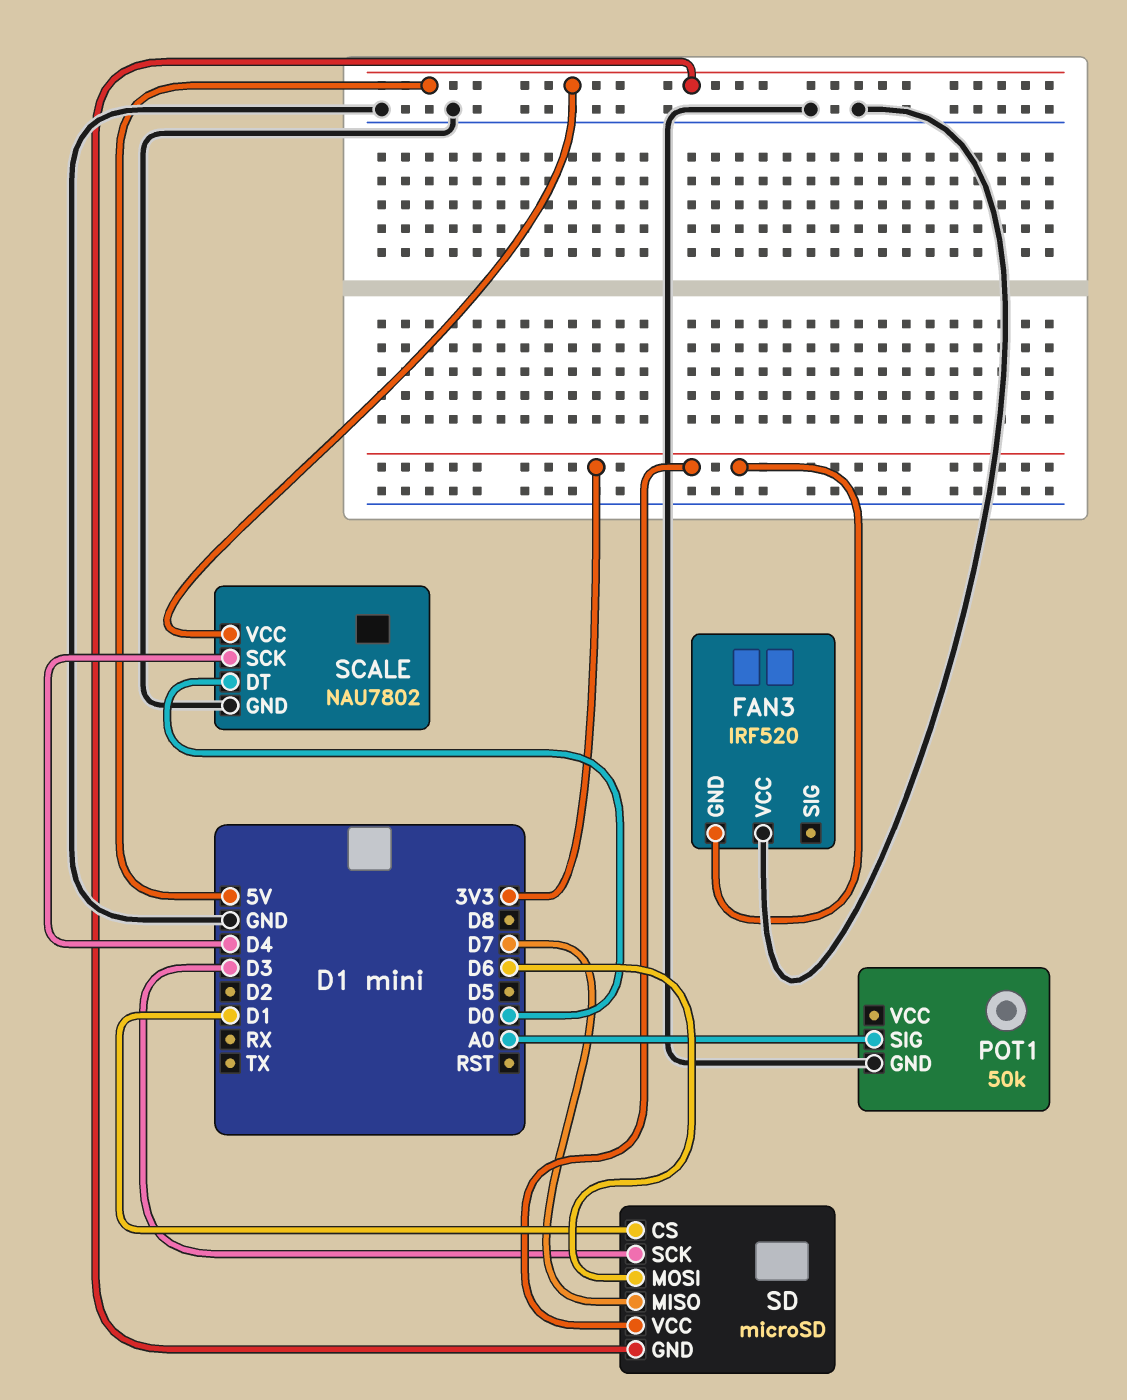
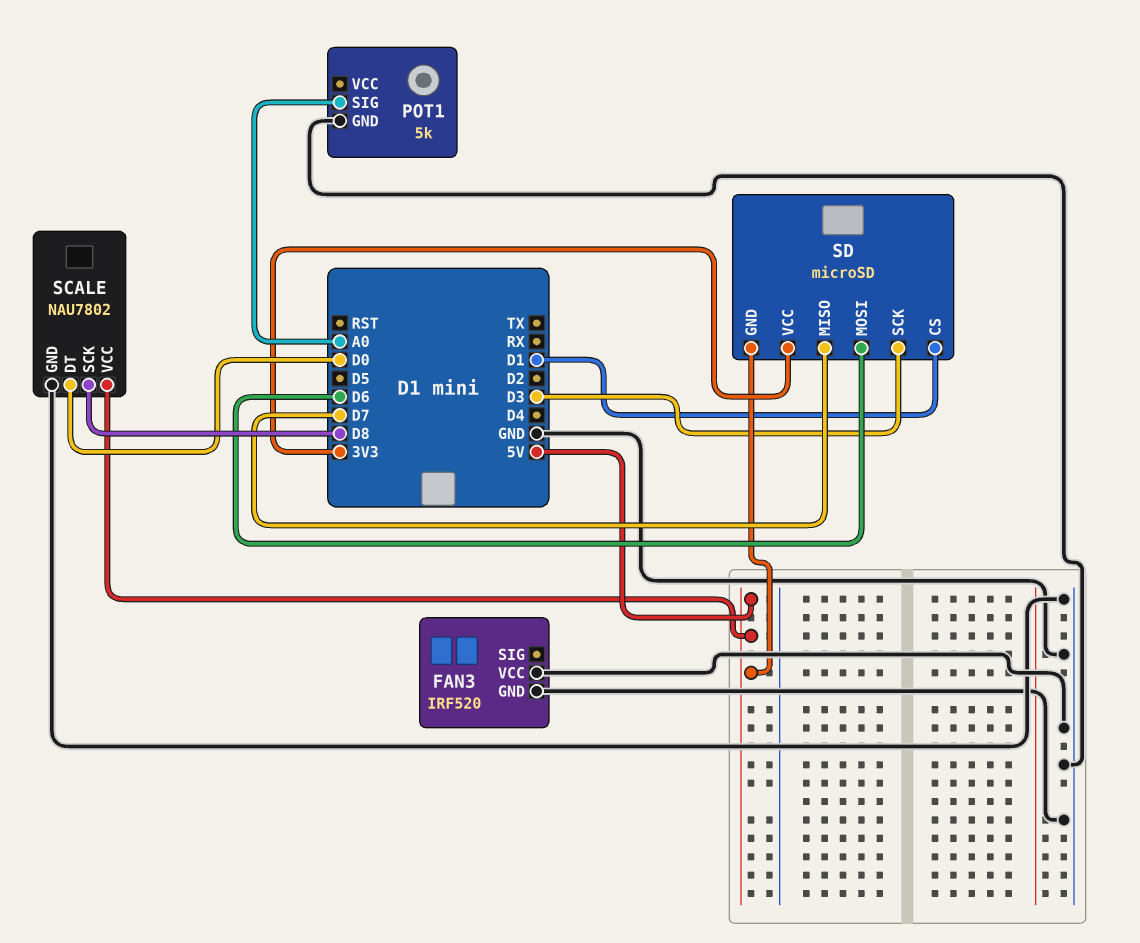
FAN3 pin GND: 3V3 -> GND
POT1: 50k -> 5k
SCALE pin SCK: D4 -> D8

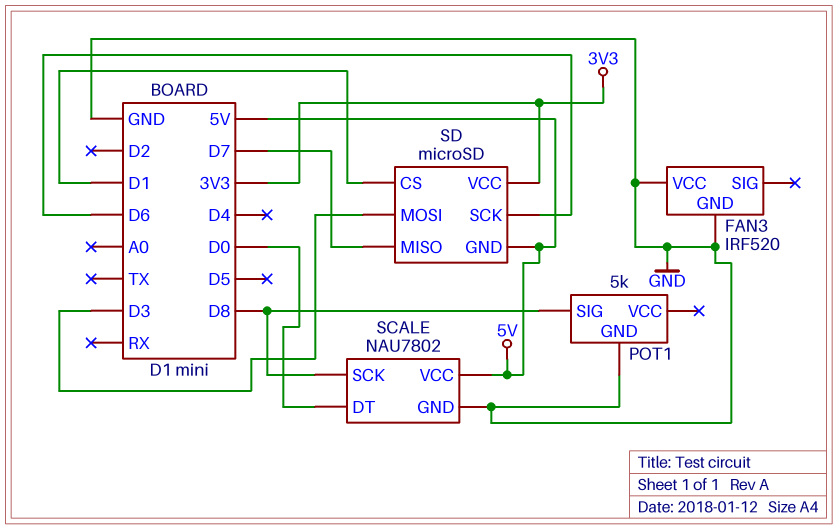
POT1 pin SIG: A0 -> D8
SD pin MOSI: D6 -> D3
SD pin SCK: D3 -> D6

